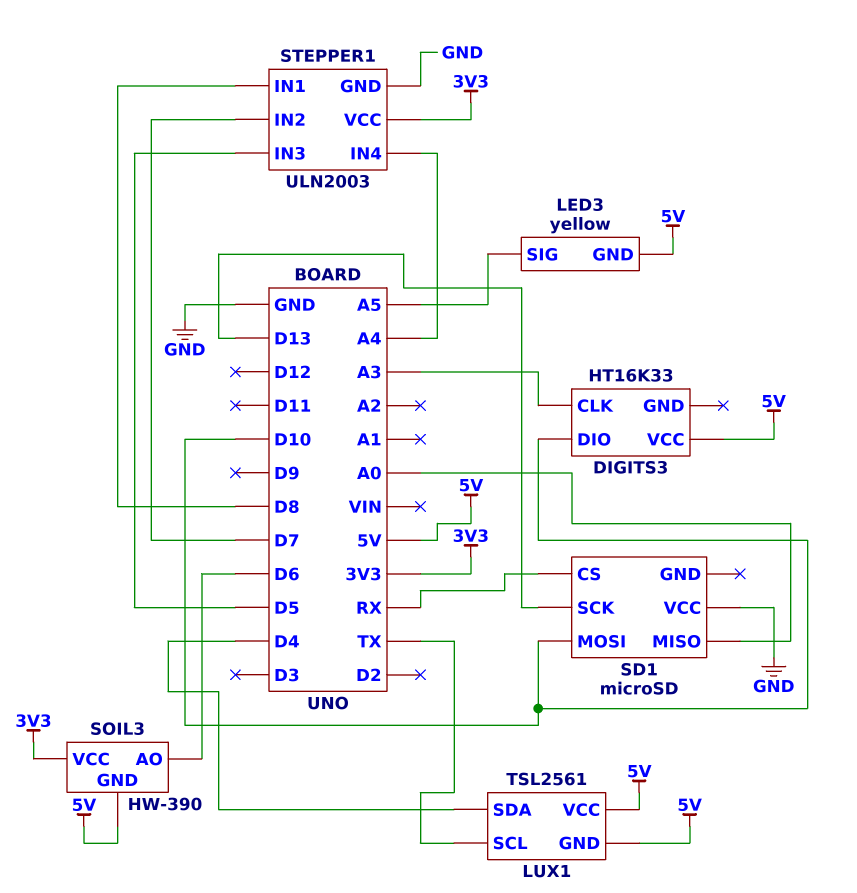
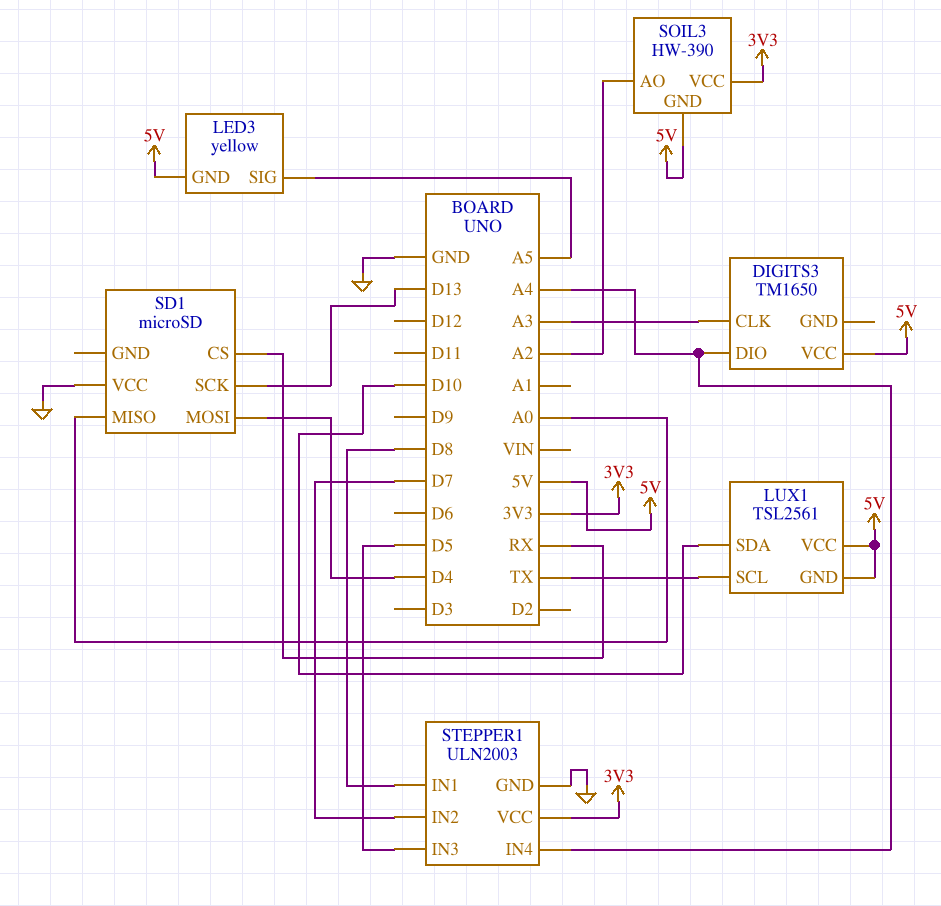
DIGITS3: HT16K33 -> TM1650
DIGITS3 pin DIO: D10 -> A4
LUX1 pin SDA: D4 -> D10
SD1 pin MOSI: D10 -> D4
SOIL3 pin AO: D6 -> A2

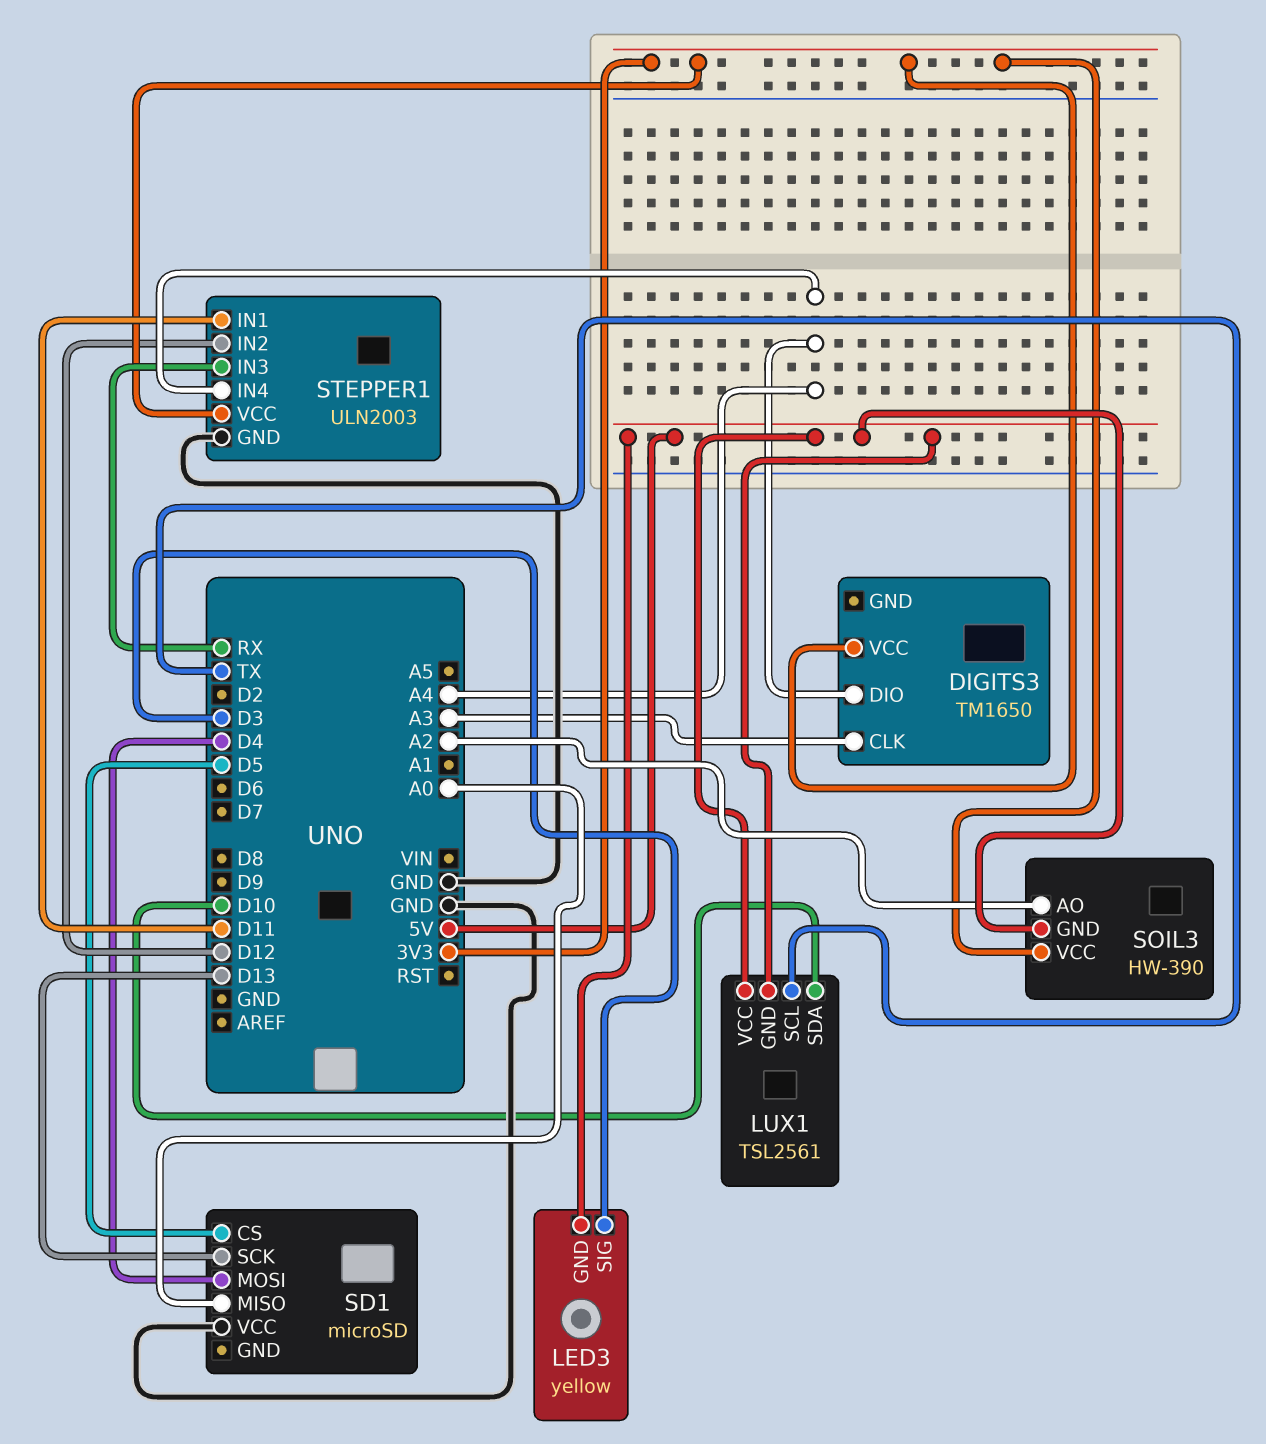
DIGITS3 pin VCC: 5V -> 3V3
LED3 pin SIG: A5 -> D3
SD1 pin CS: RX -> D5
STEPPER1 pin IN1: D8 -> D11
STEPPER1 pin IN2: D7 -> D12
STEPPER1 pin IN3: D5 -> RX

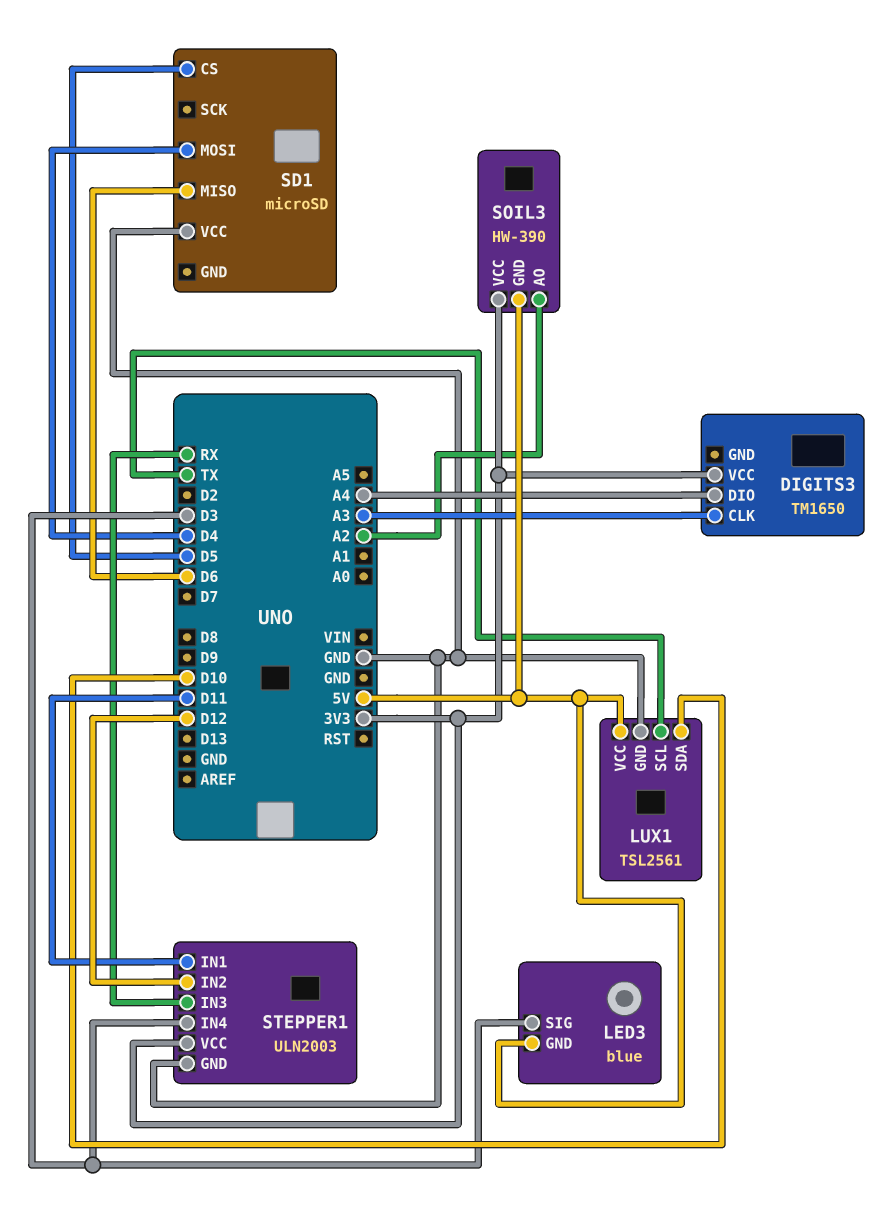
LED3: yellow -> blue
LUX1 pin GND: 5V -> GND
SD1 pin MISO: A0 -> D6
SD1 pin SCK: D13 -> none
STEPPER1 pin IN4: A4 -> D3

